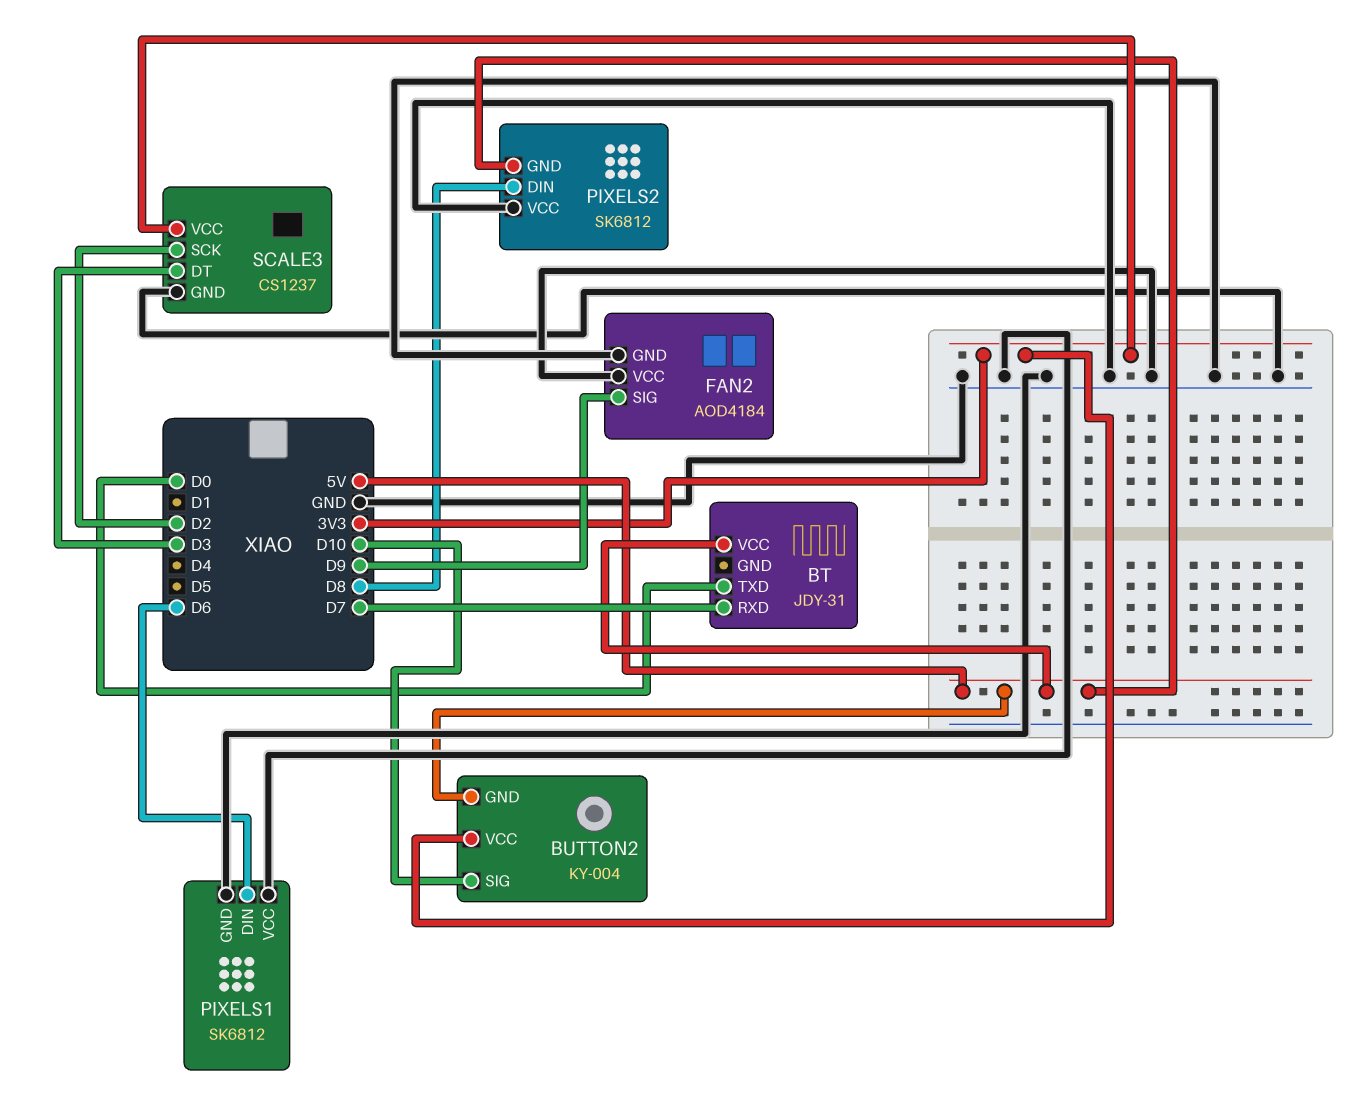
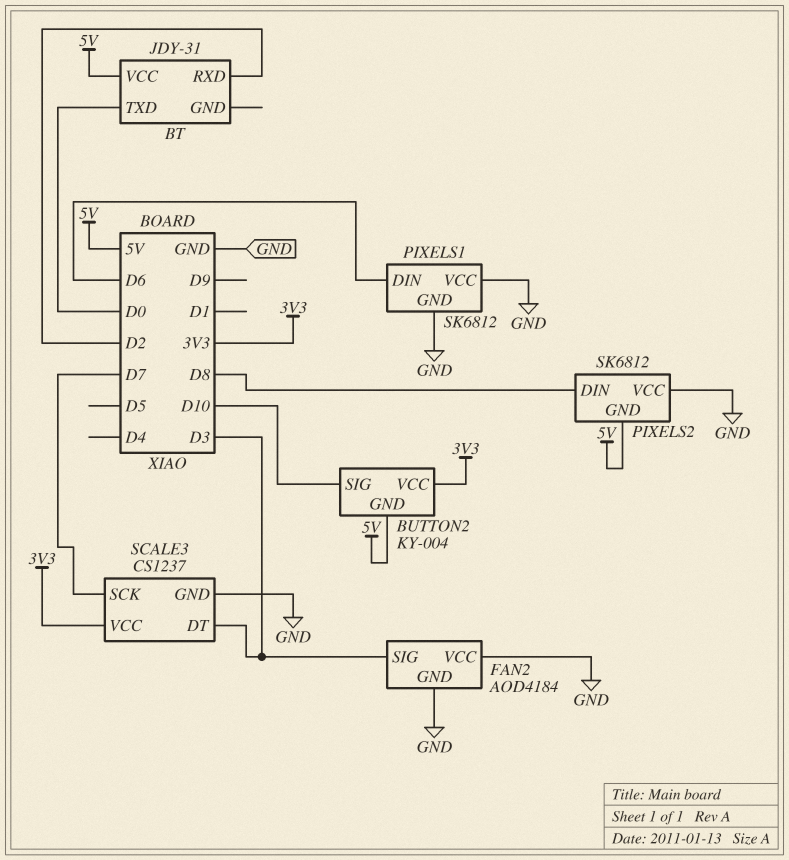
BT pin RXD: D7 -> D2
FAN2 pin SIG: D9 -> D3
SCALE3 pin SCK: D2 -> D7

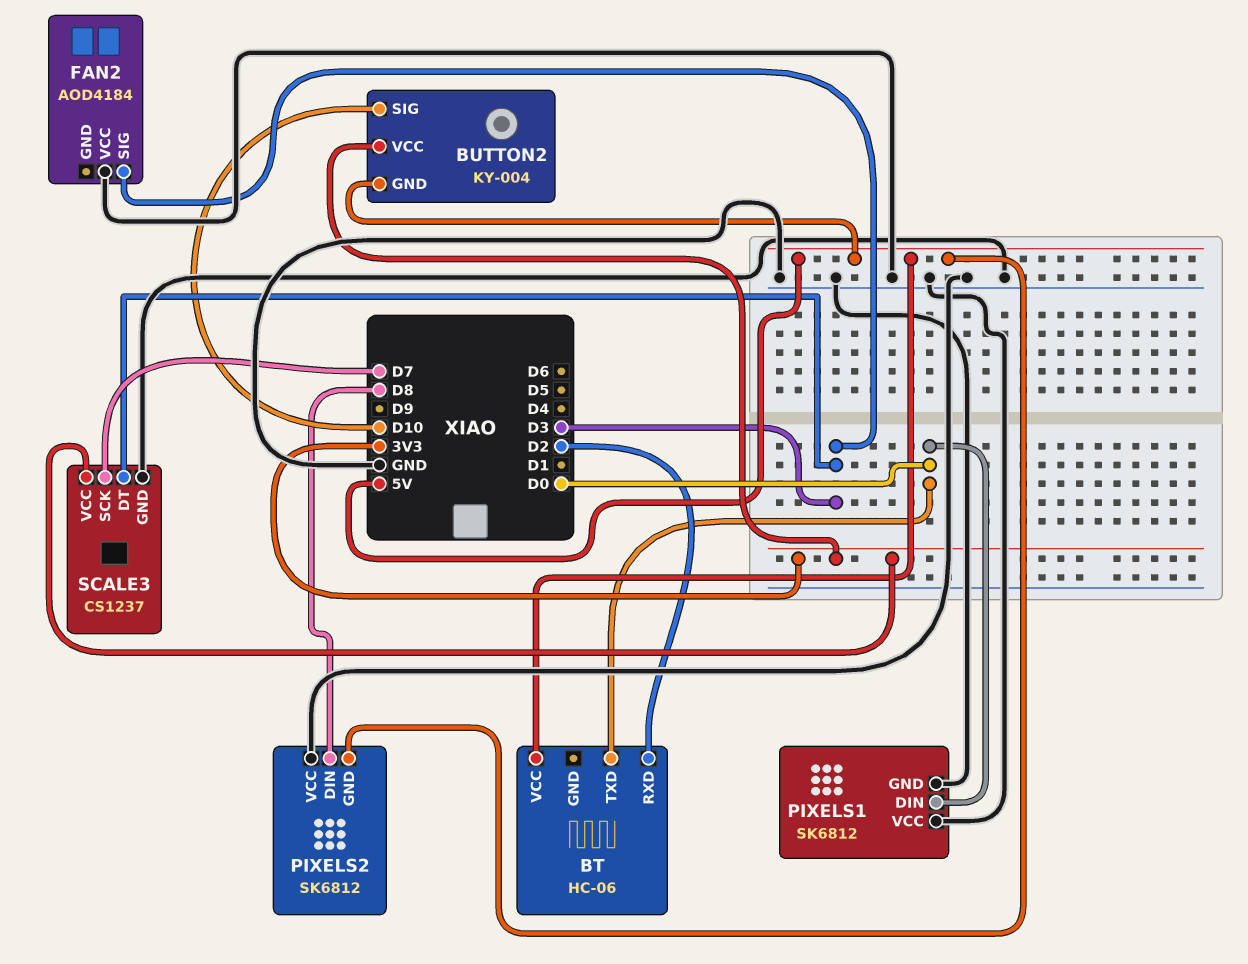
BT: JDY-31 -> HC-06
FAN2 pin GND: GND -> none
PIXELS1 pin DIN: D6 -> D0

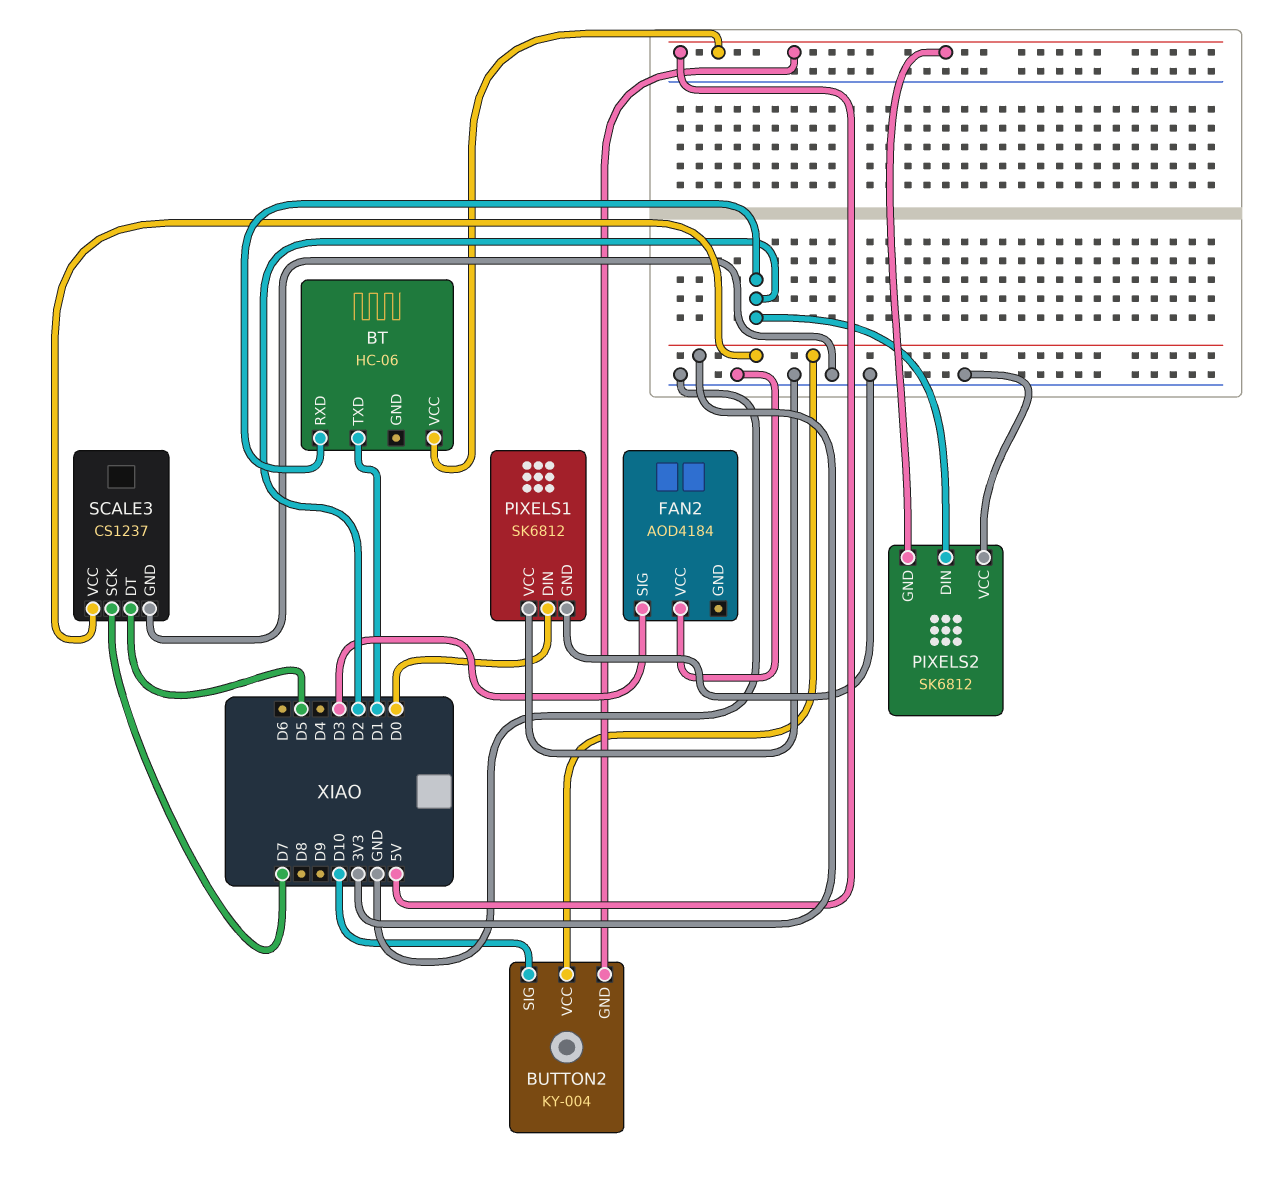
BT pin TXD: D0 -> D1
PIXELS2 pin DIN: D8 -> D2
SCALE3 pin DT: D3 -> D5

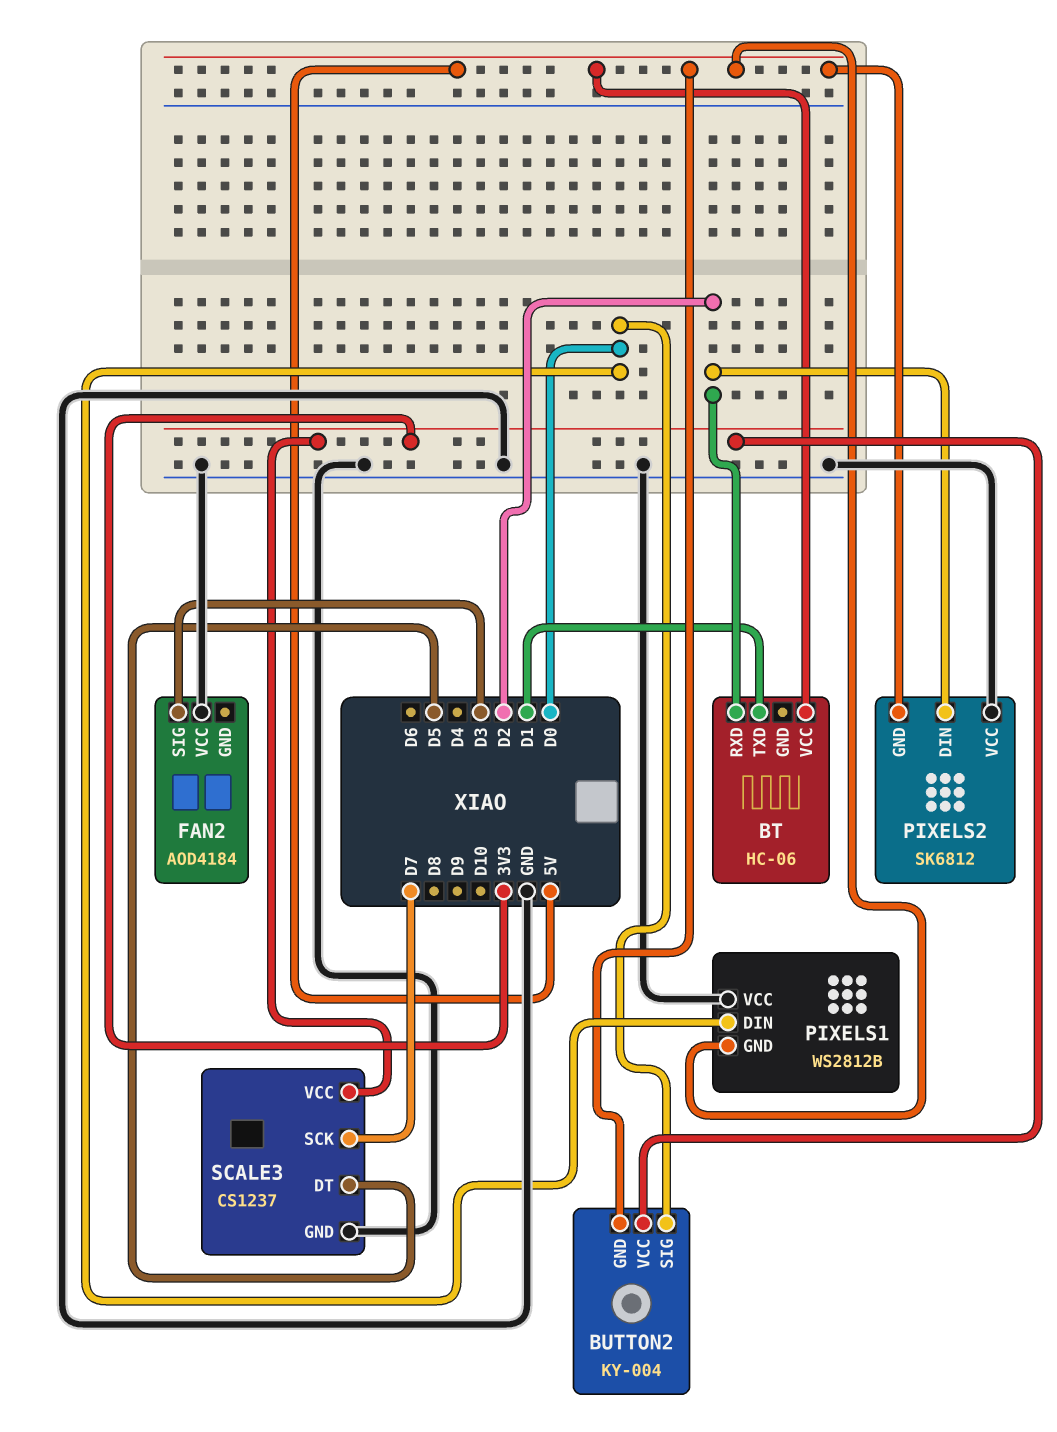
BUTTON2 pin SIG: D10 -> D0
PIXELS1: SK6812 -> WS2812B
PIXELS1 pin GND: GND -> 5V

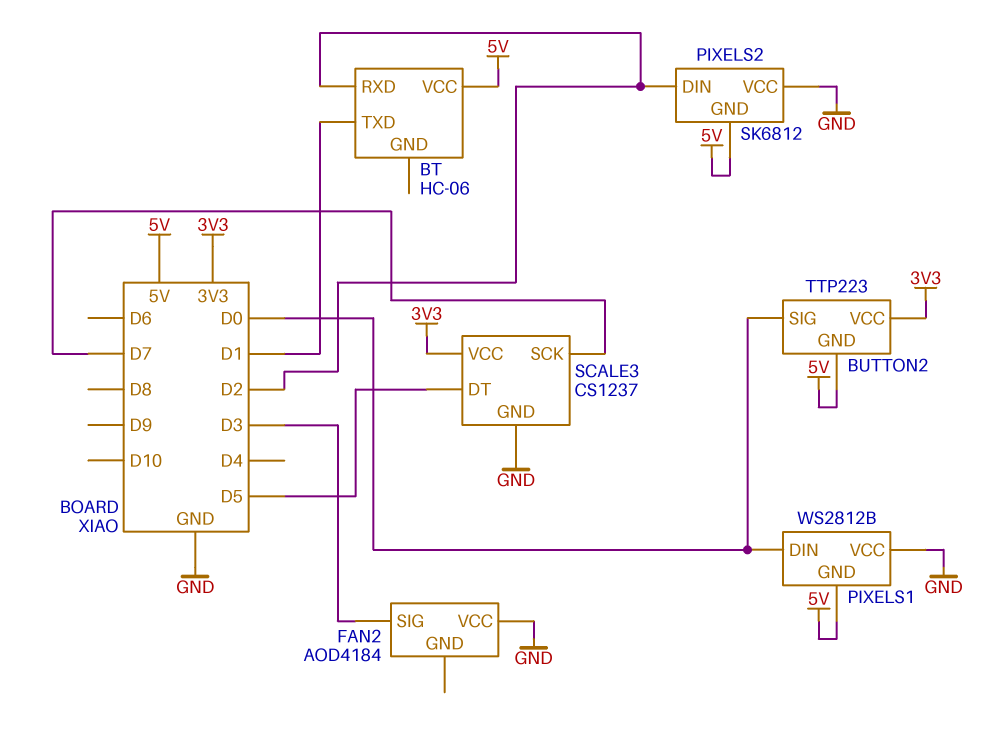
BUTTON2: KY-004 -> TTP223

